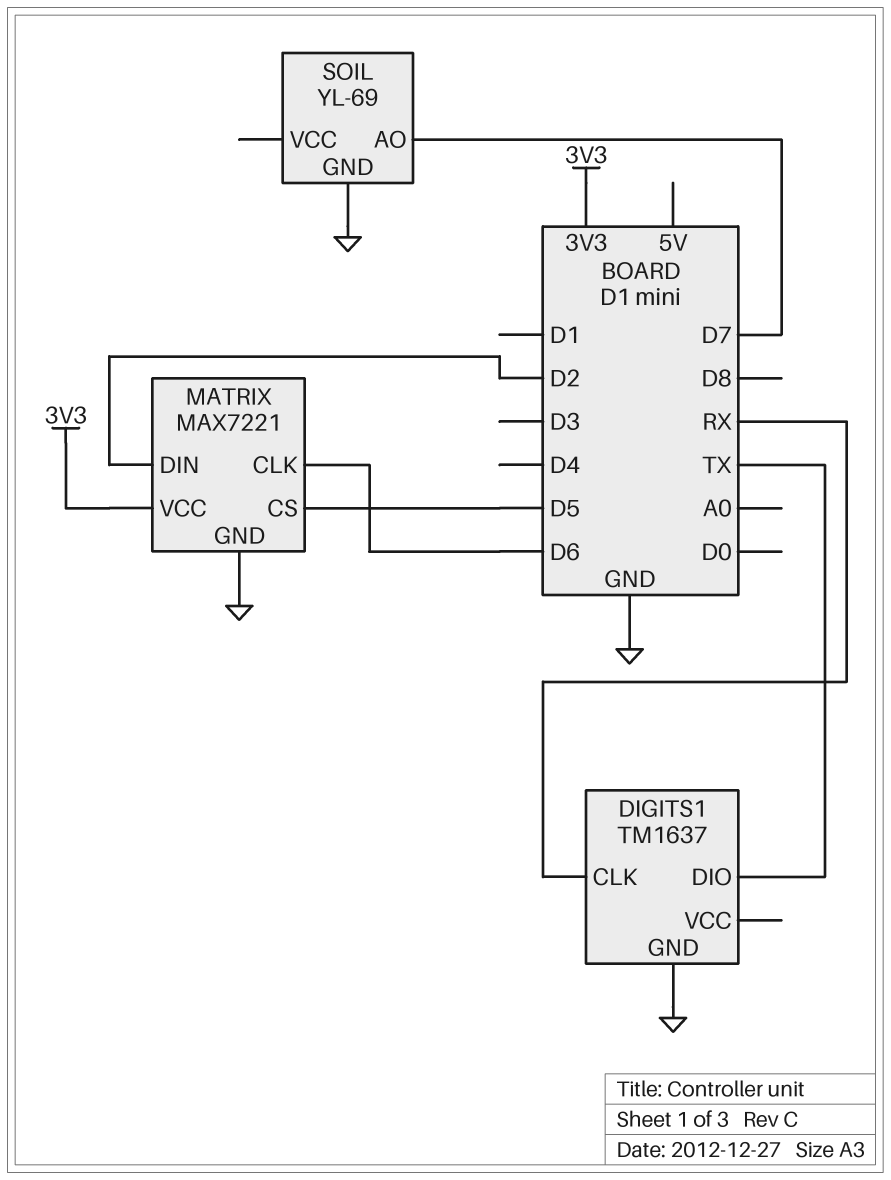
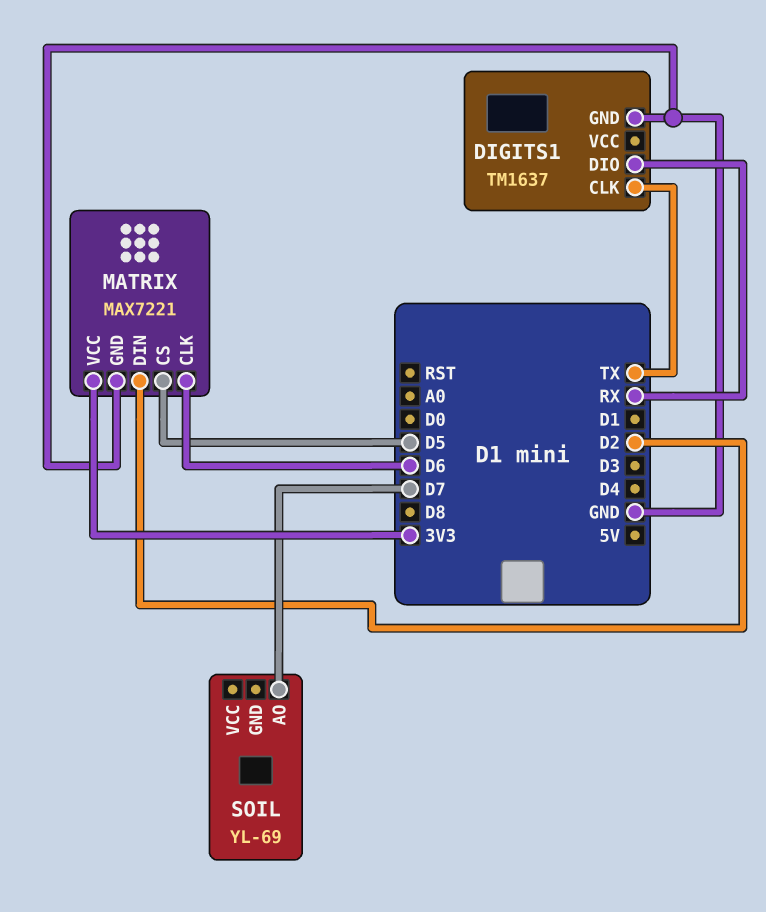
DIGITS1 pin CLK: RX -> TX
DIGITS1 pin DIO: TX -> RX
SOIL pin GND: GND -> none

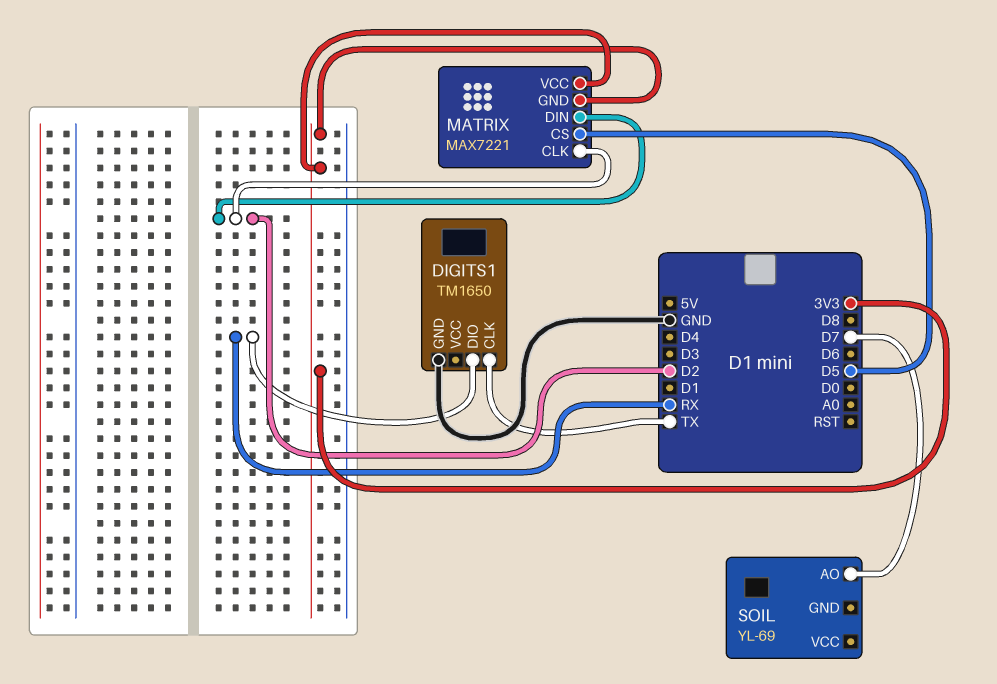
DIGITS1: TM1637 -> TM1650
MATRIX pin CLK: D6 -> D2
MATRIX pin GND: GND -> 3V3

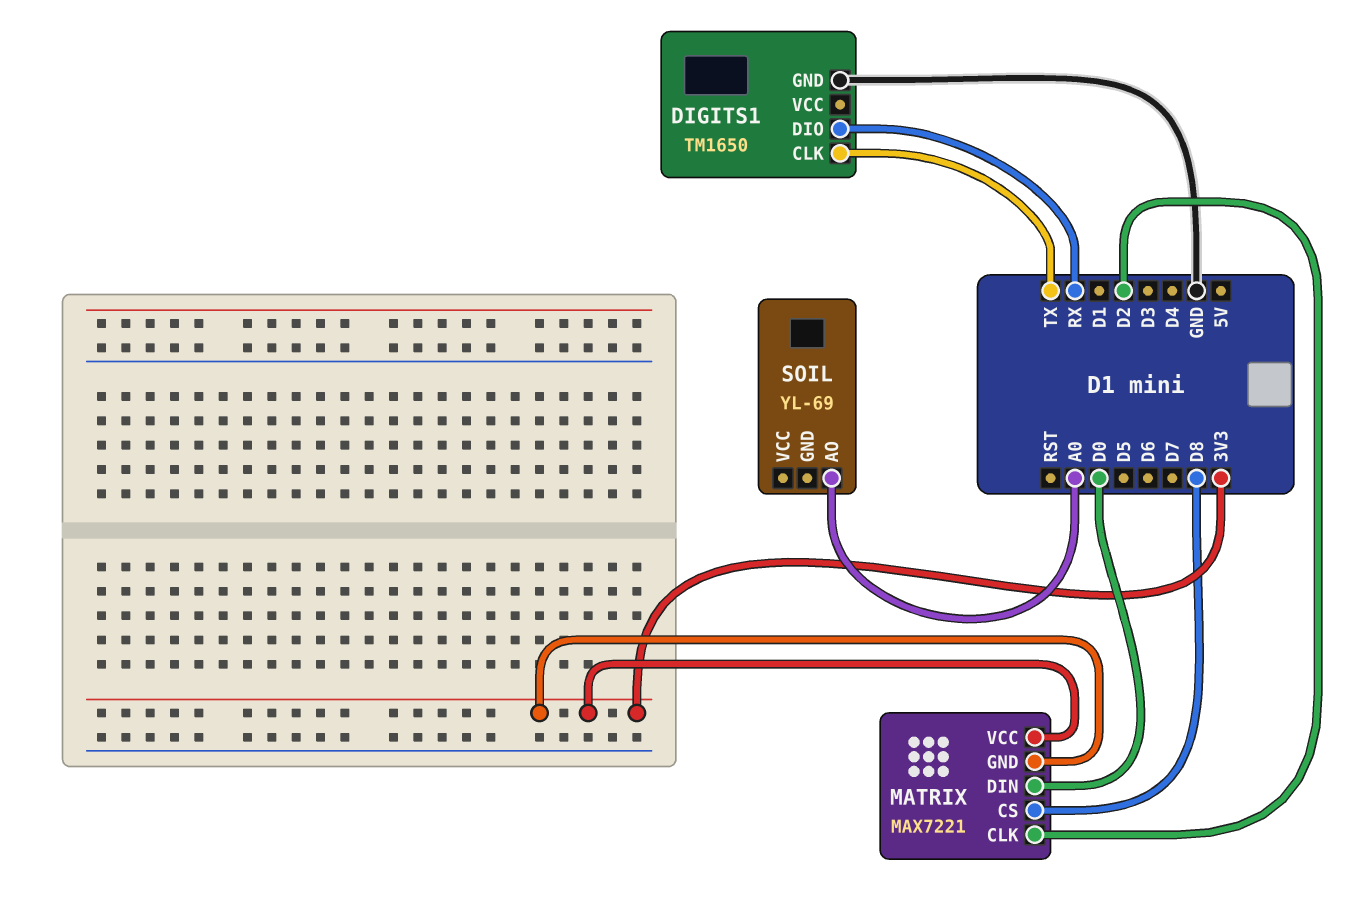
MATRIX pin CS: D5 -> D8
MATRIX pin DIN: D2 -> D0
SOIL pin AO: D7 -> A0

